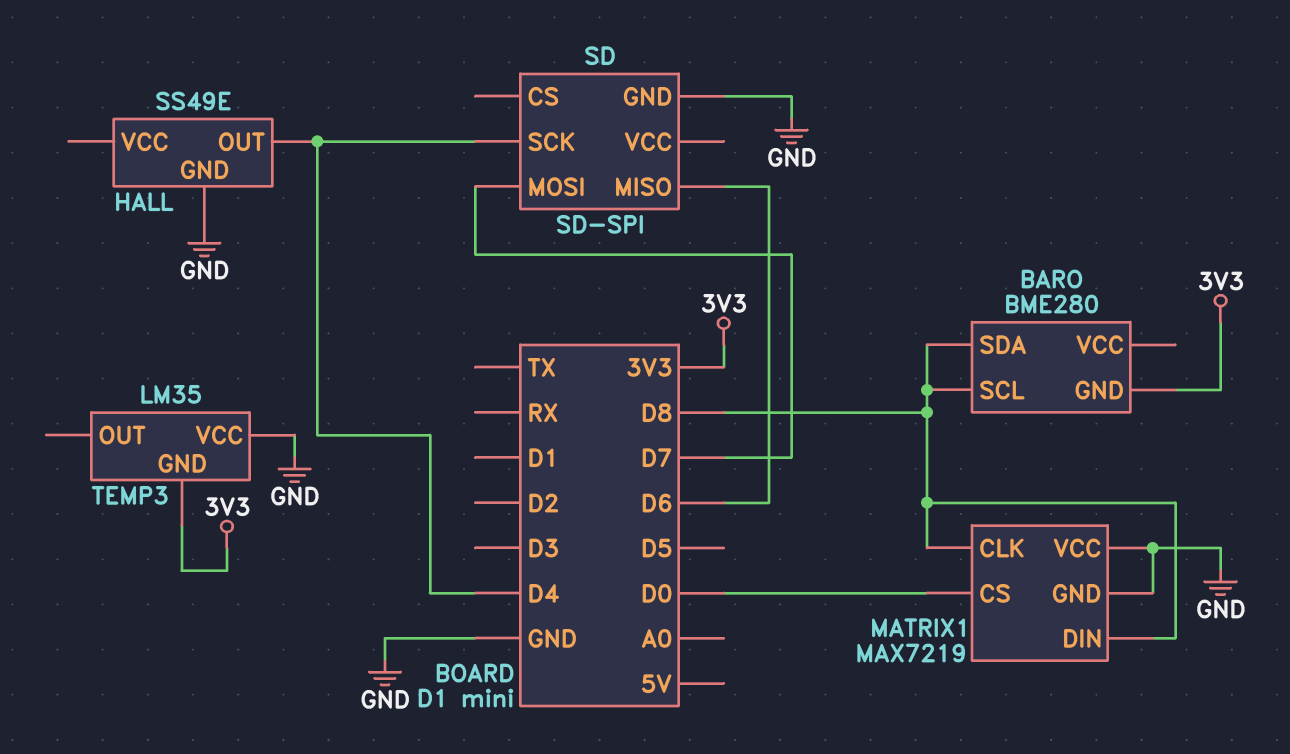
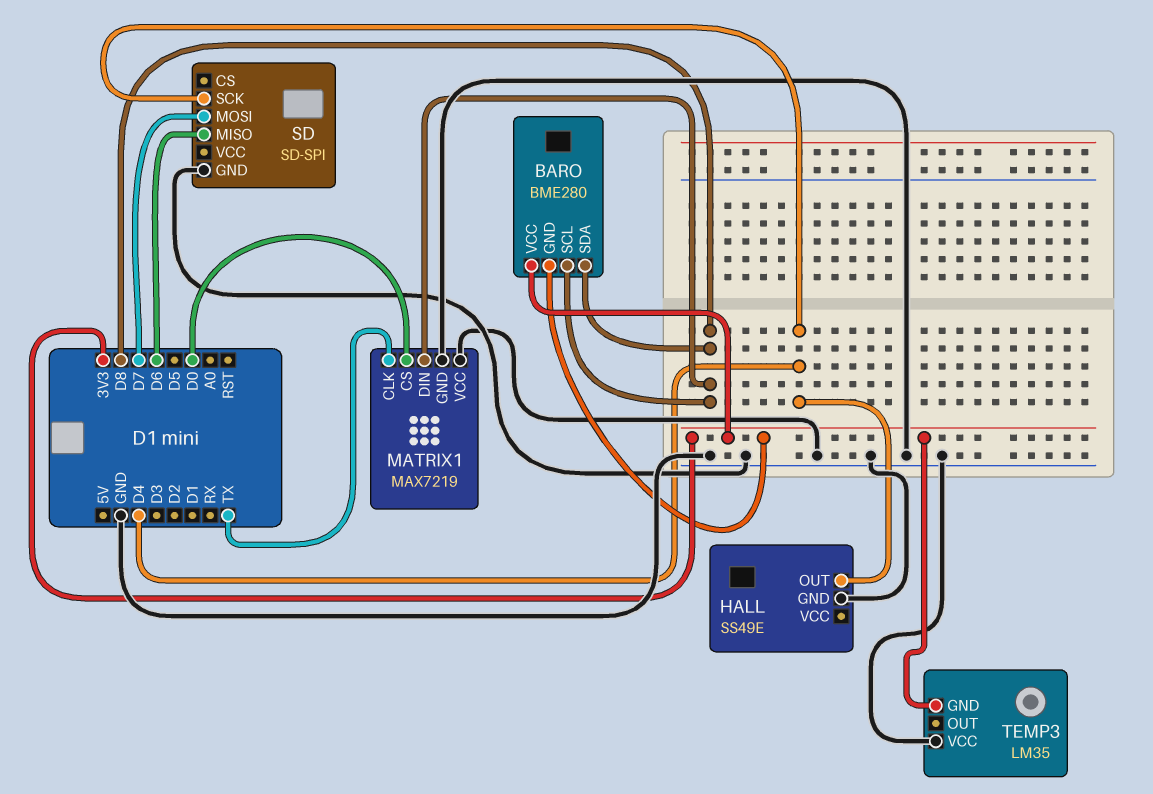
BARO pin VCC: none -> 3V3
MATRIX1 pin CLK: D8 -> TX

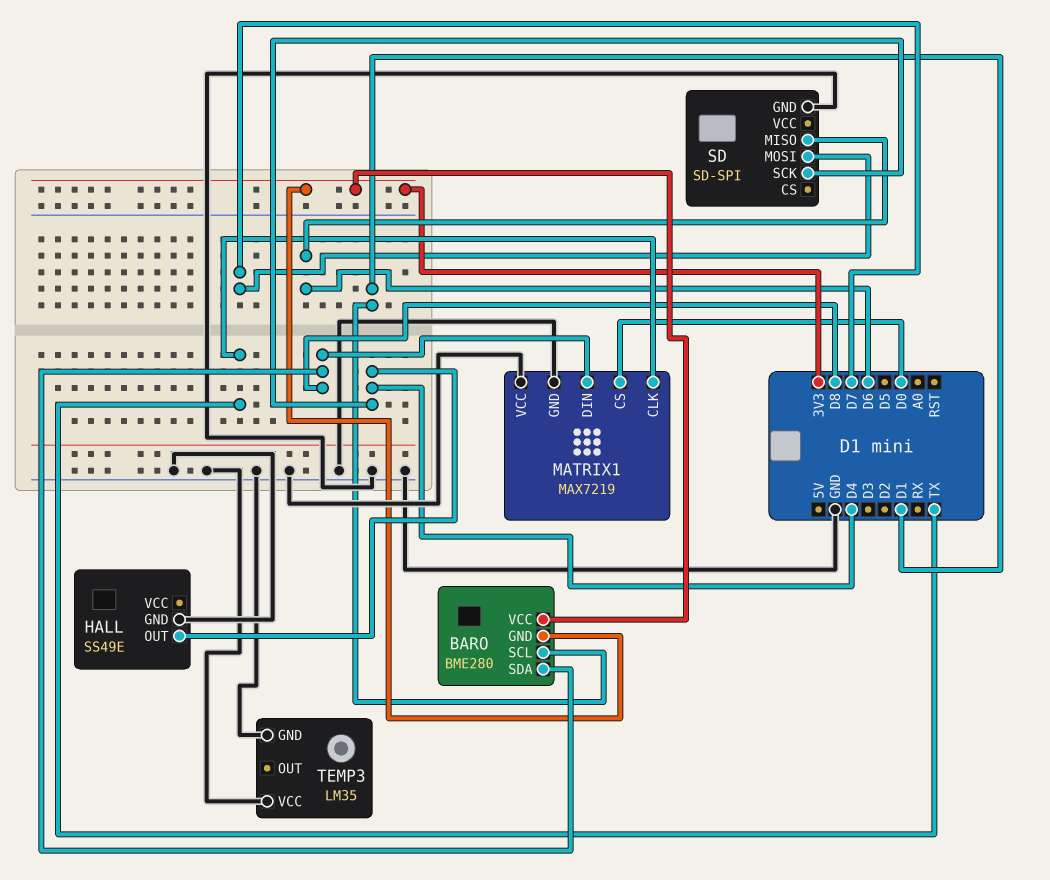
BARO pin SCL: D8 -> D1
TEMP3 pin GND: 3V3 -> GND

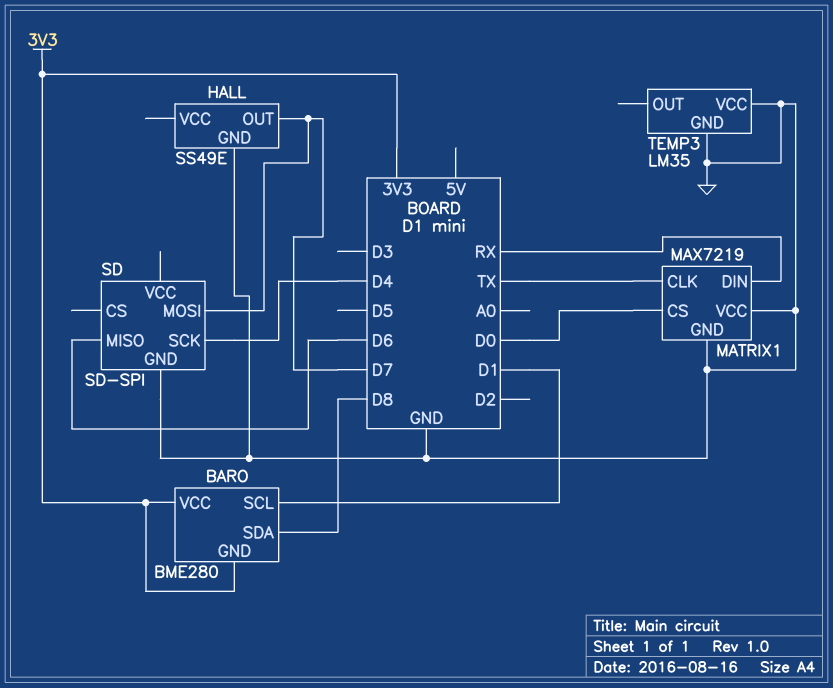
HALL pin OUT: D4 -> D7
MATRIX1 pin DIN: D8 -> RX

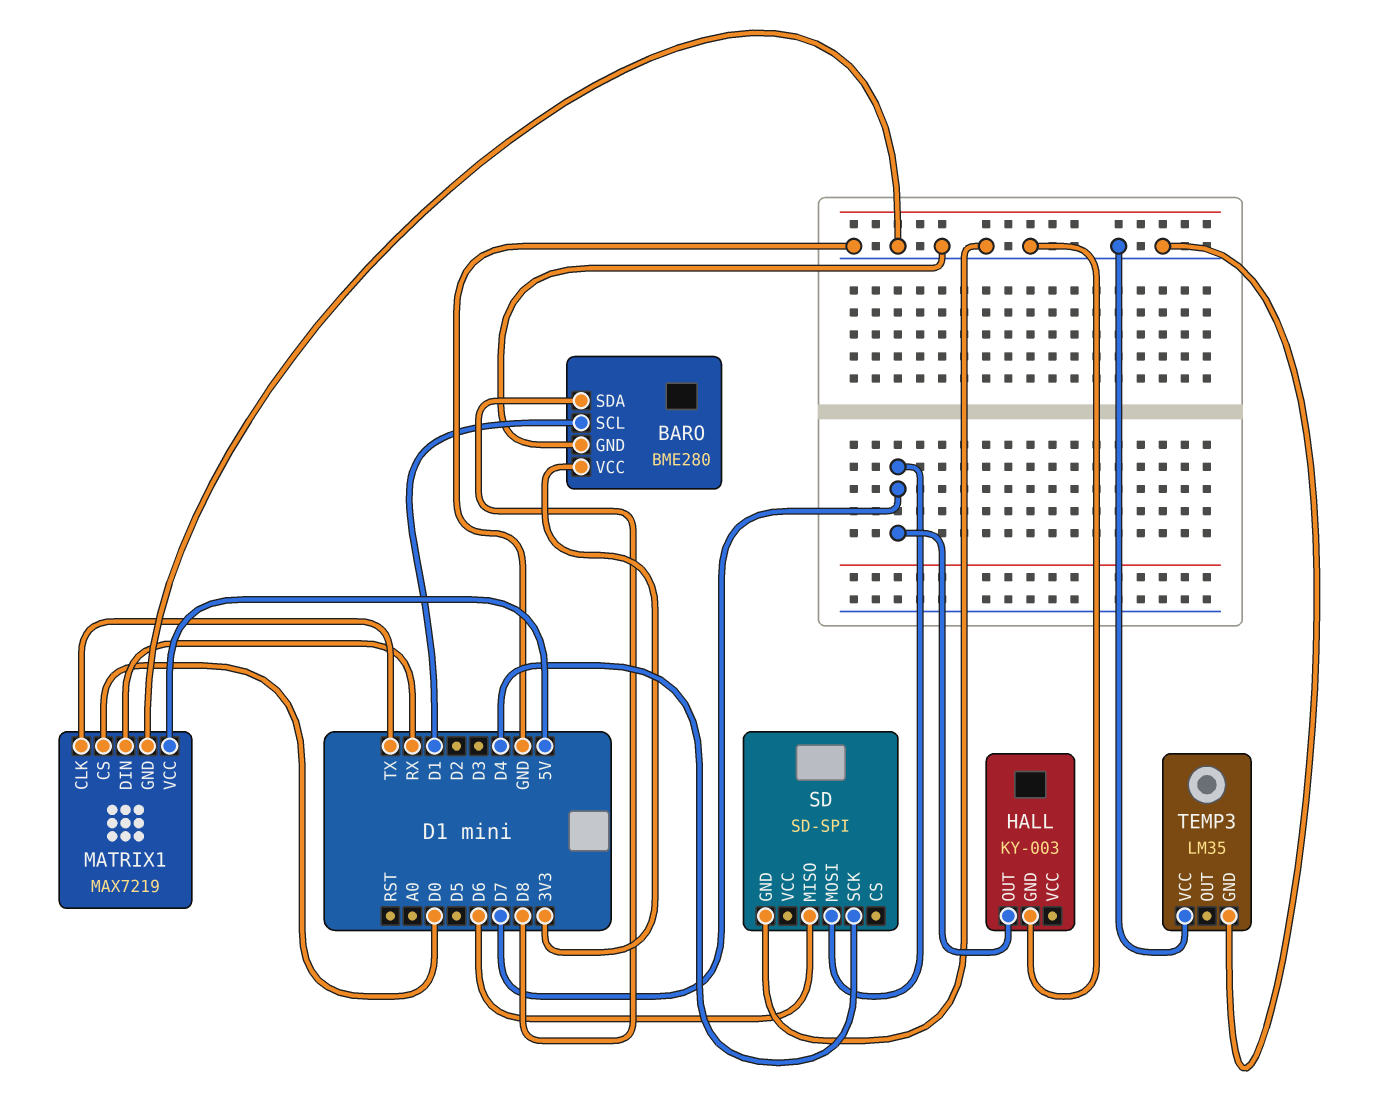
BARO pin GND: 3V3 -> GND
HALL: SS49E -> KY-003
MATRIX1 pin VCC: GND -> 5V

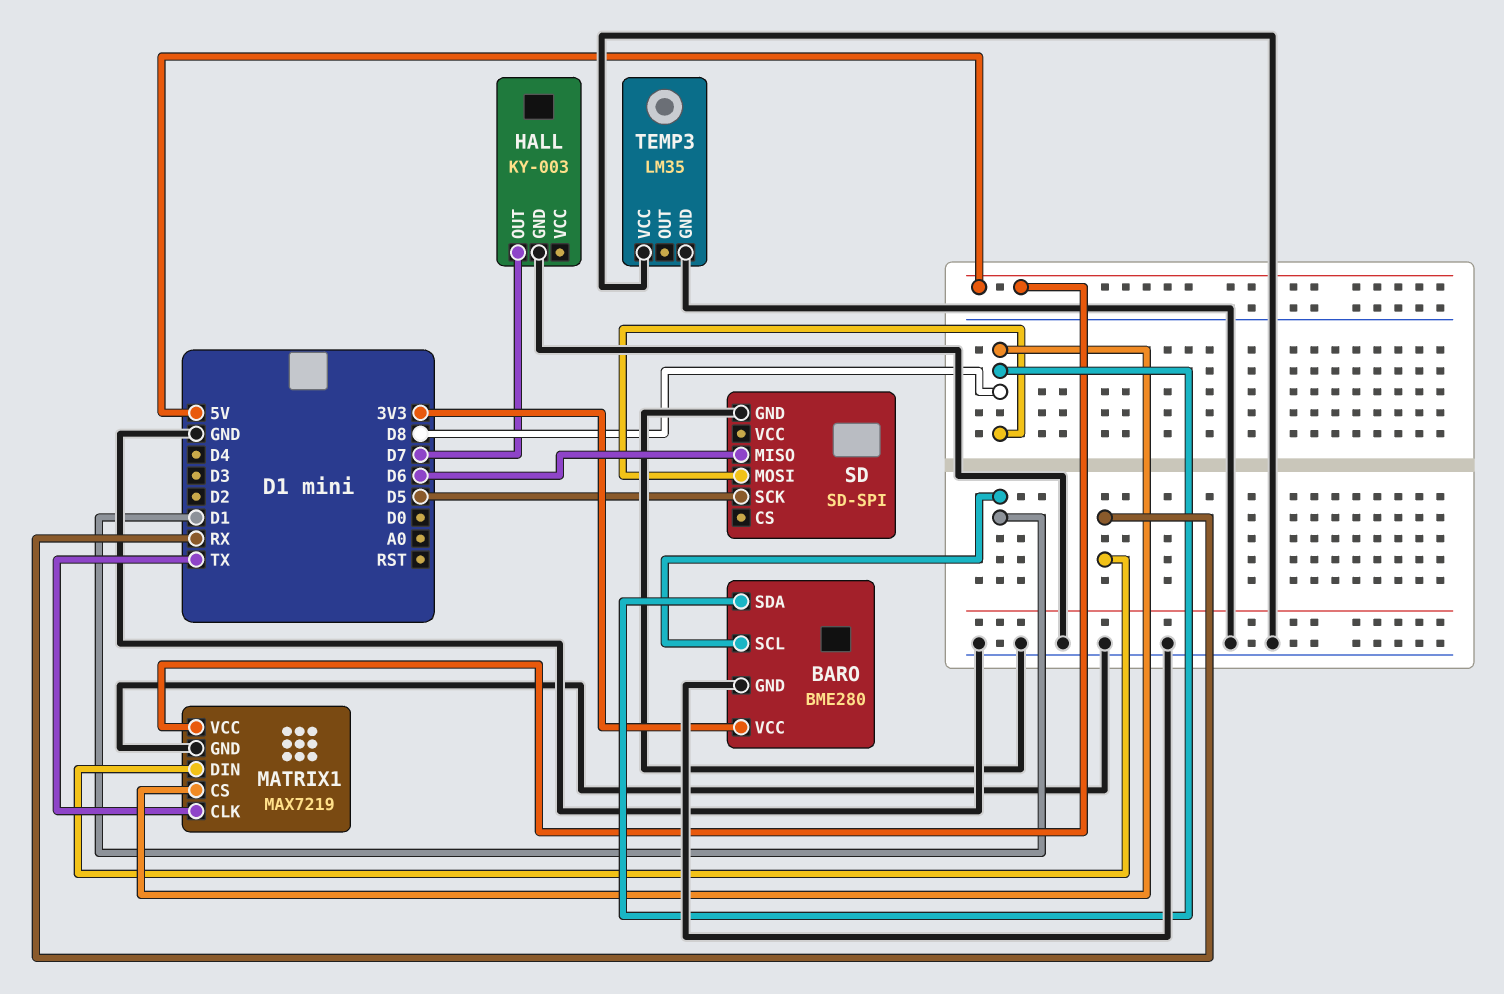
MATRIX1 pin CS: D0 -> D8
SD pin MOSI: D7 -> D8
SD pin SCK: D4 -> D5

